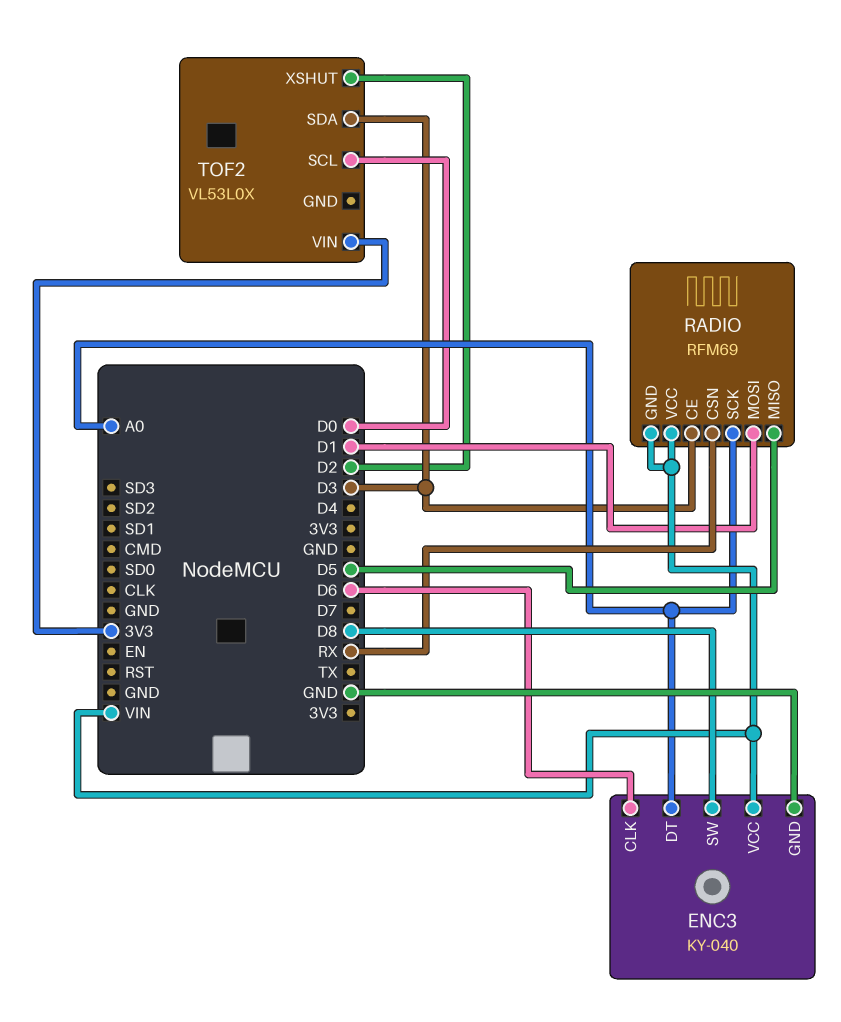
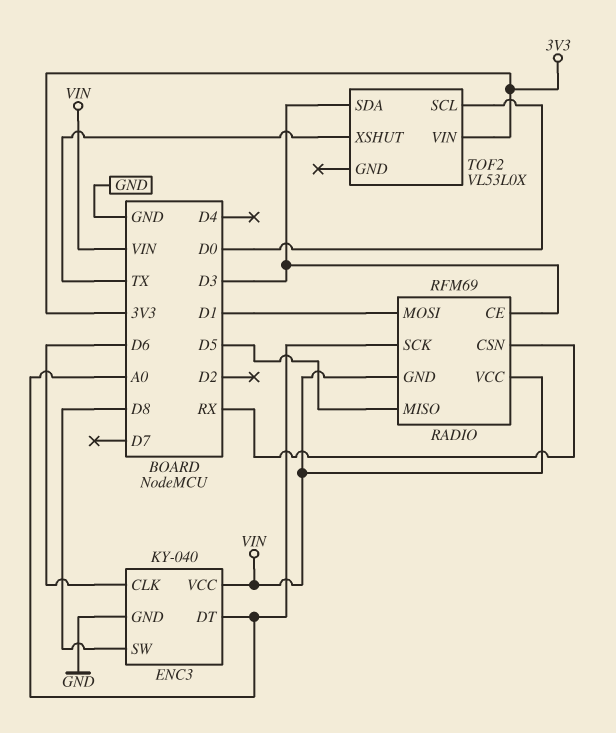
TOF2 pin XSHUT: D2 -> TX

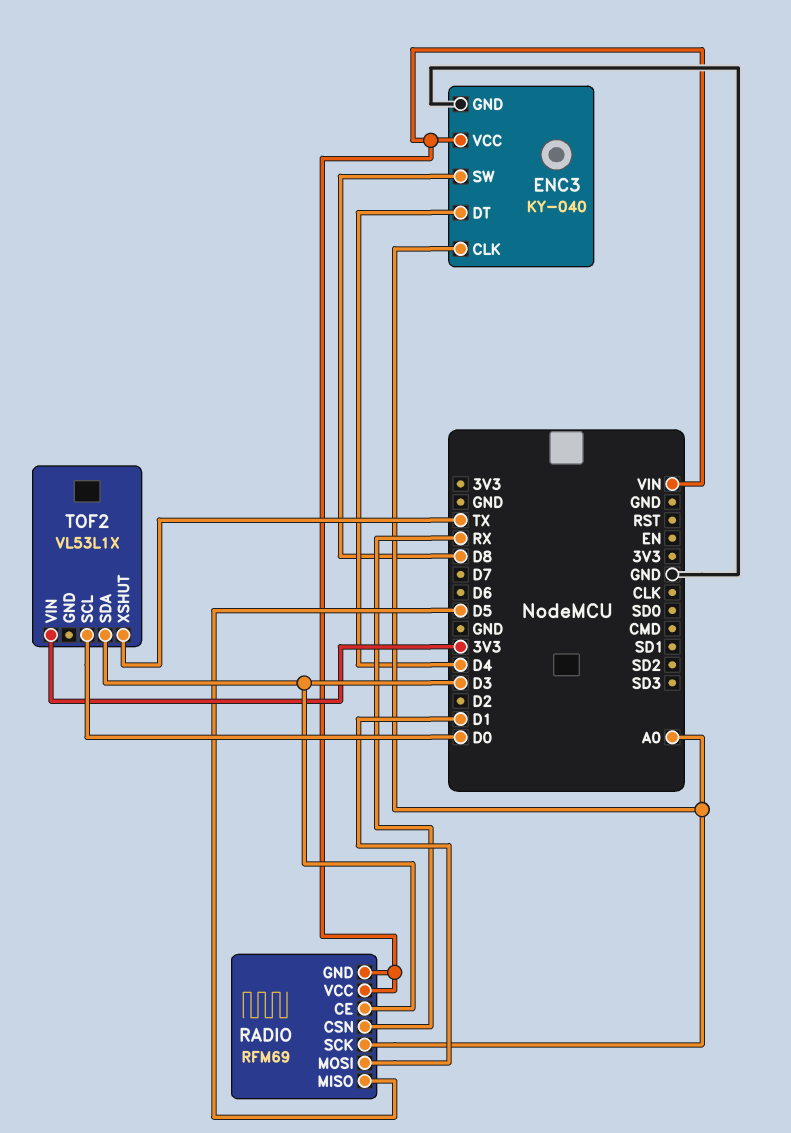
ENC3 pin CLK: D6 -> A0
ENC3 pin DT: A0 -> D4
TOF2: VL53L0X -> VL53L1X

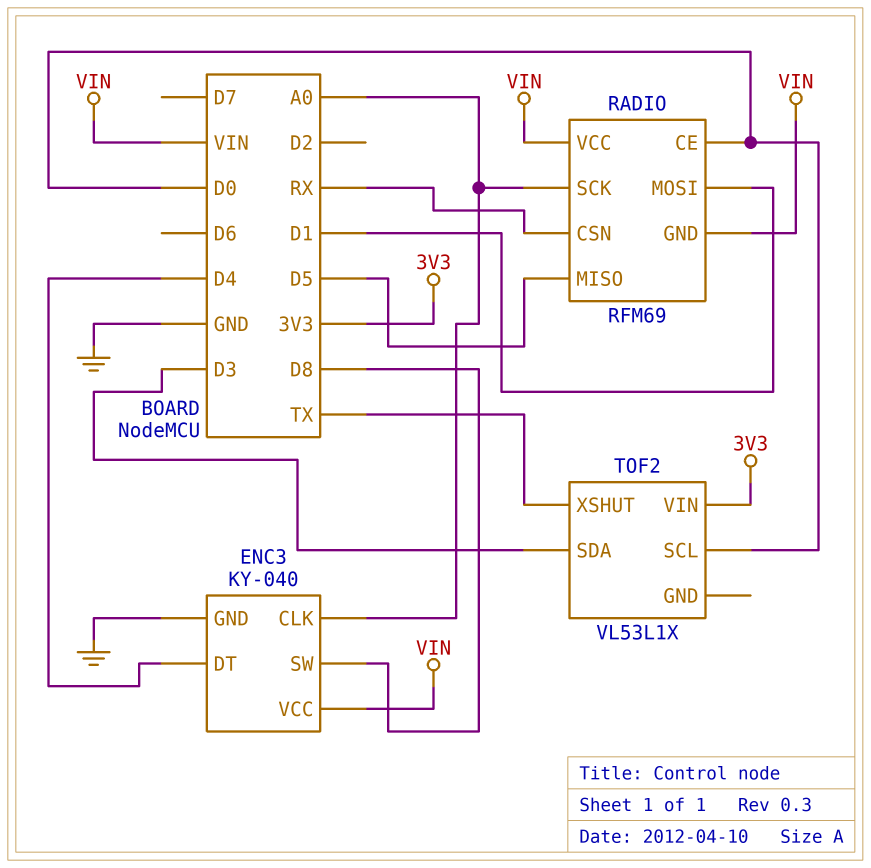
RADIO pin CE: D3 -> D0

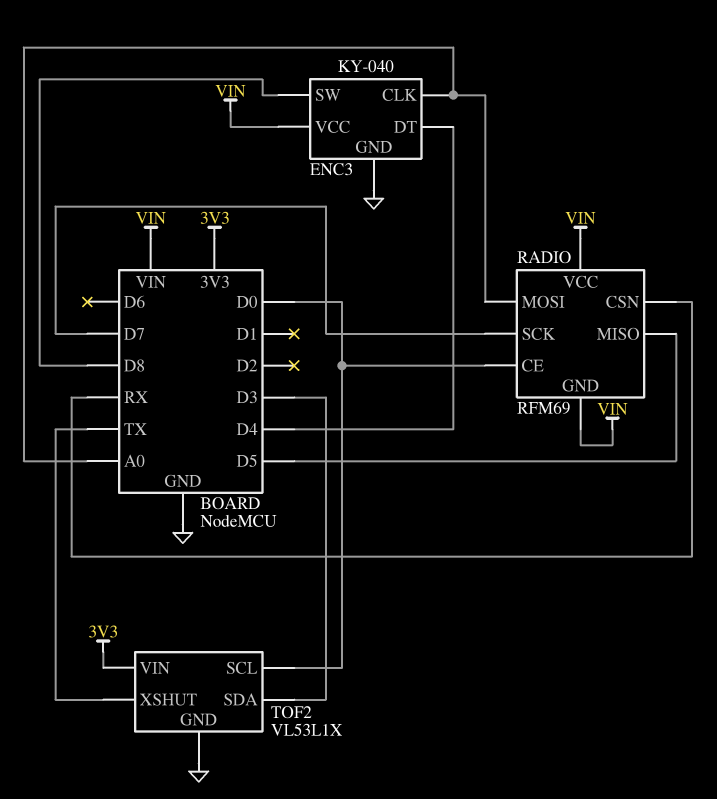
RADIO pin MOSI: D1 -> A0
RADIO pin SCK: A0 -> D7
TOF2 pin GND: none -> GND

